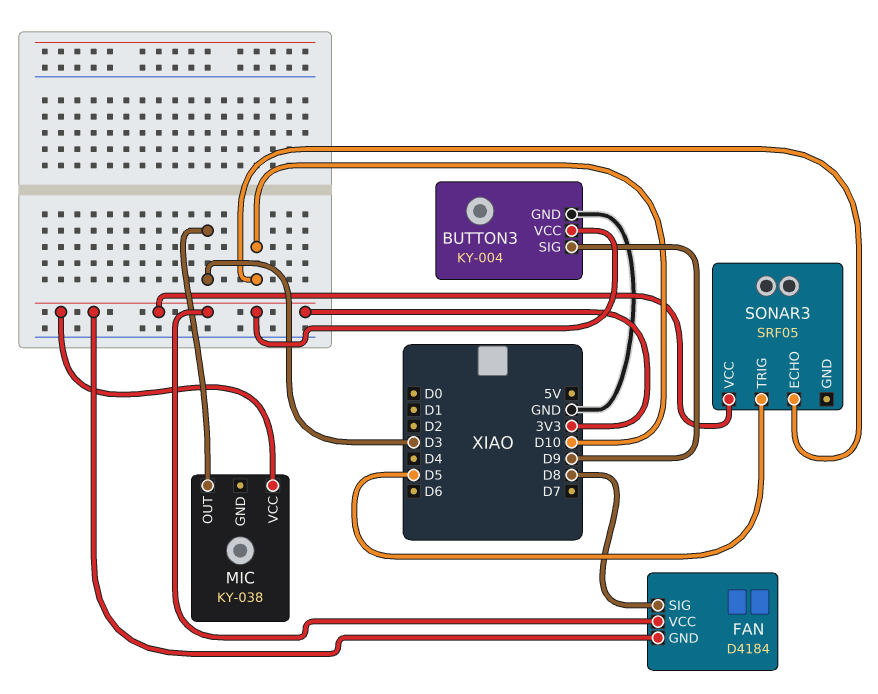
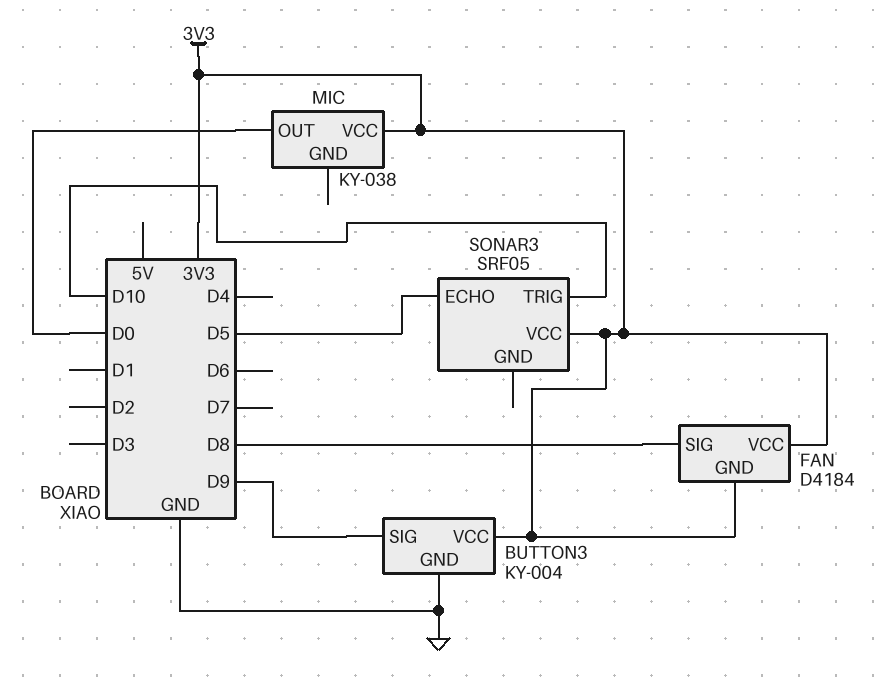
MIC pin OUT: D3 -> D0
SONAR3 pin ECHO: D10 -> D5
SONAR3 pin TRIG: D5 -> D10

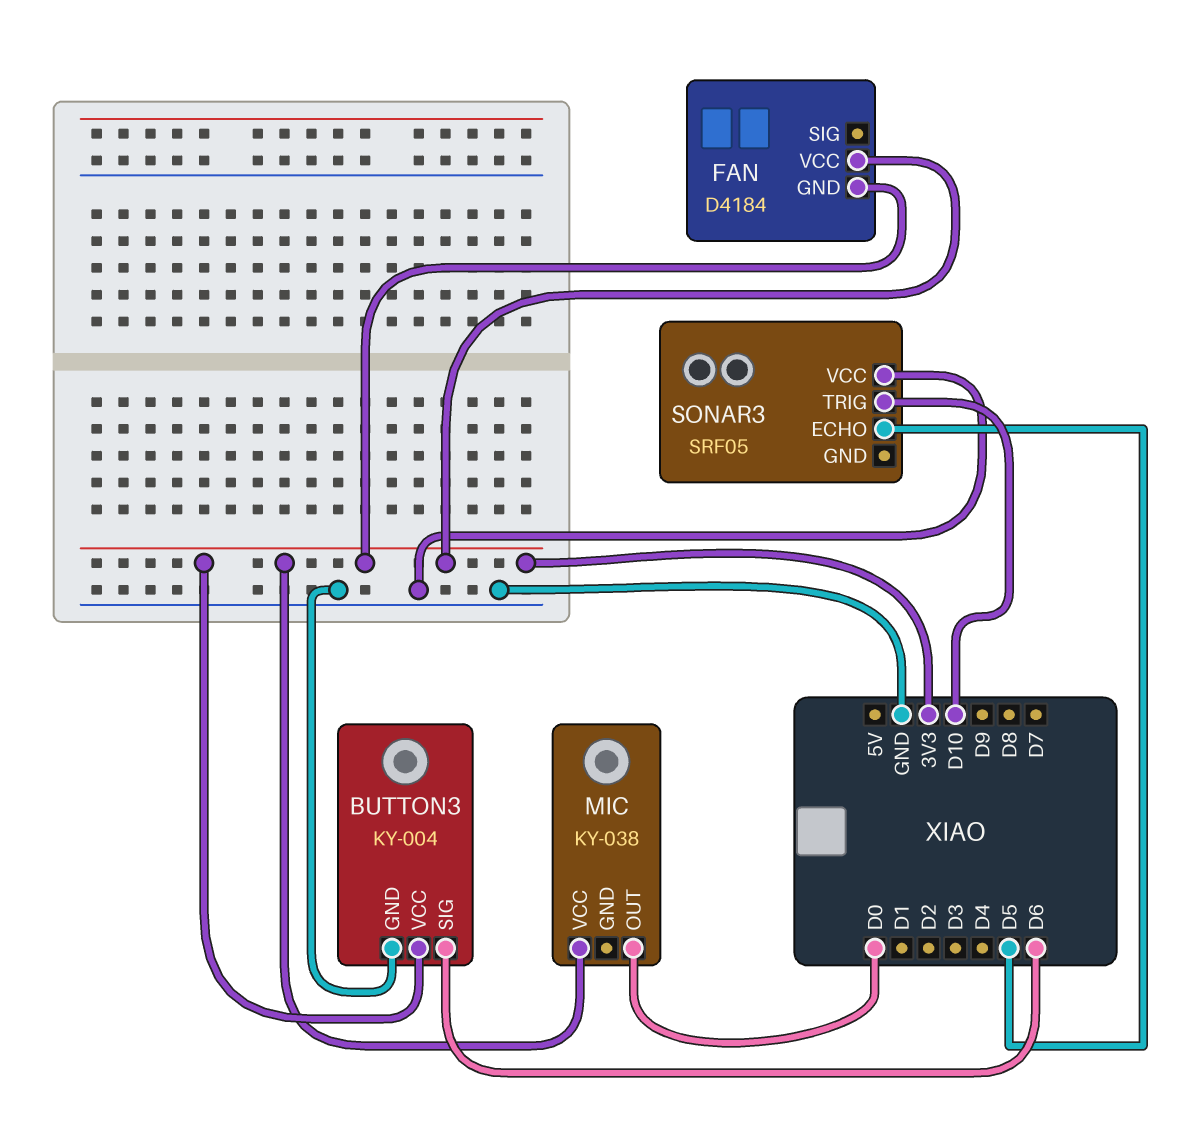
BUTTON3 pin SIG: D9 -> D6
FAN pin SIG: D8 -> none
SONAR3 pin VCC: 3V3 -> GND

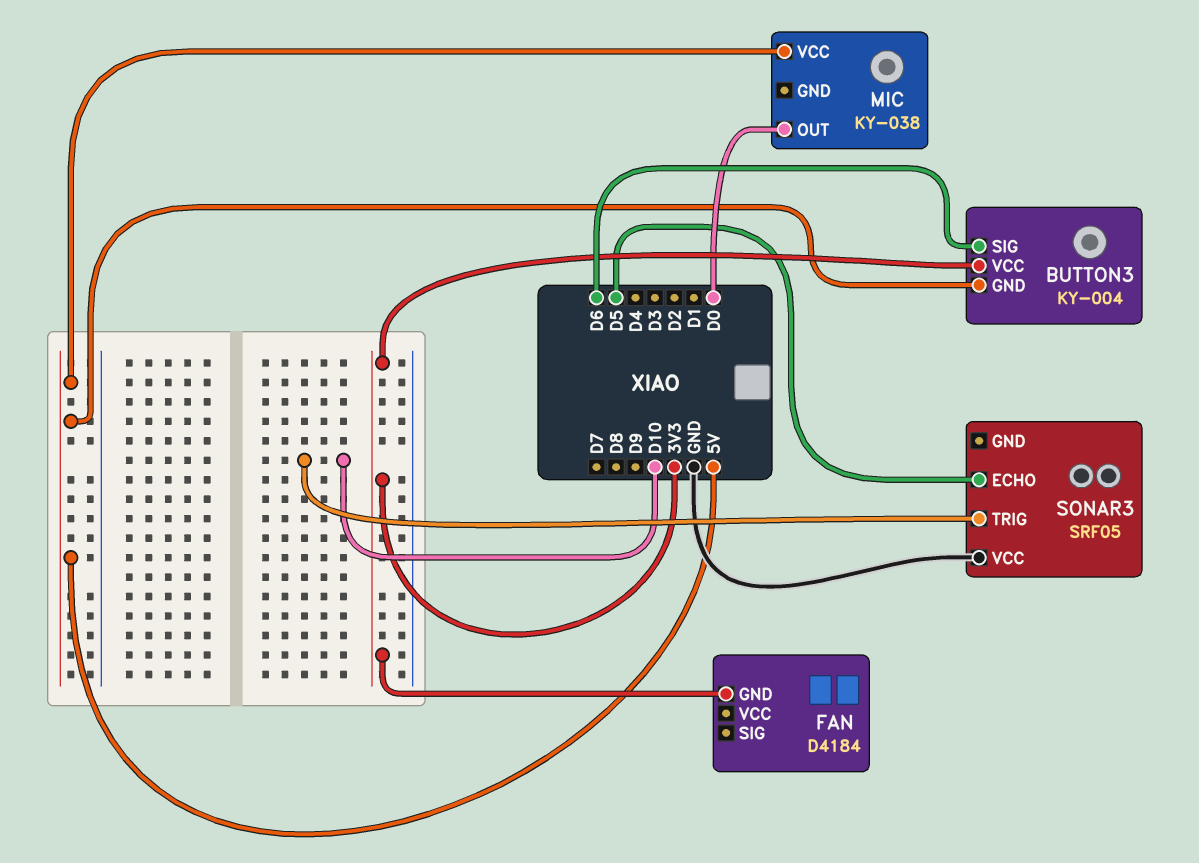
BUTTON3 pin GND: GND -> 5V
FAN pin VCC: 3V3 -> none
MIC pin VCC: 3V3 -> 5V

